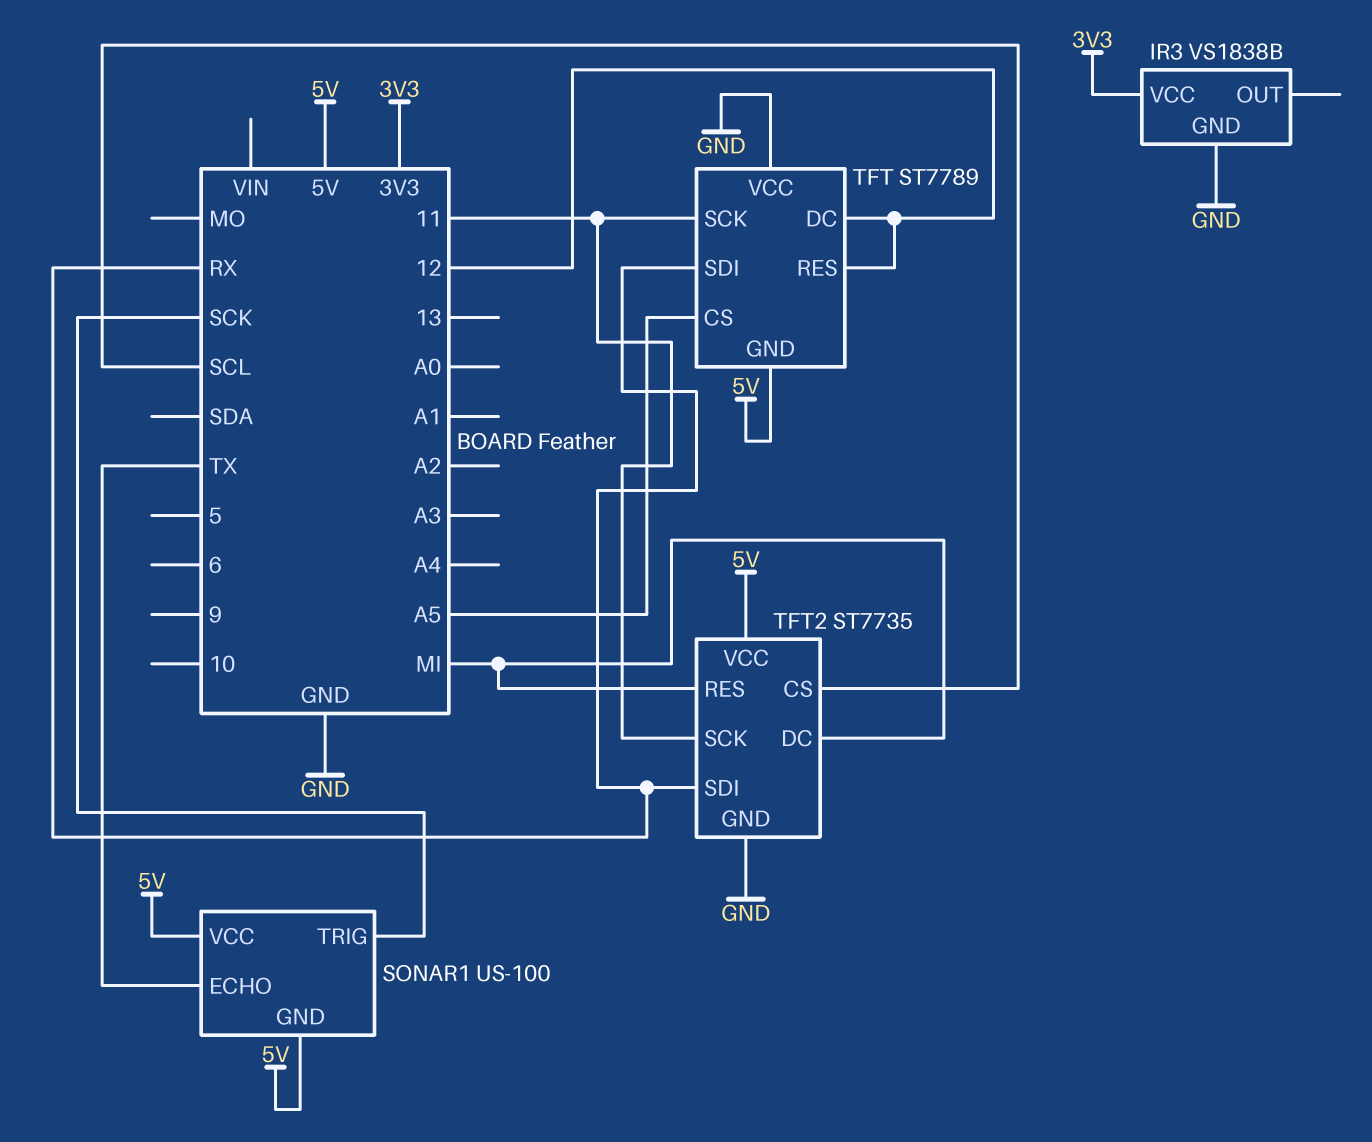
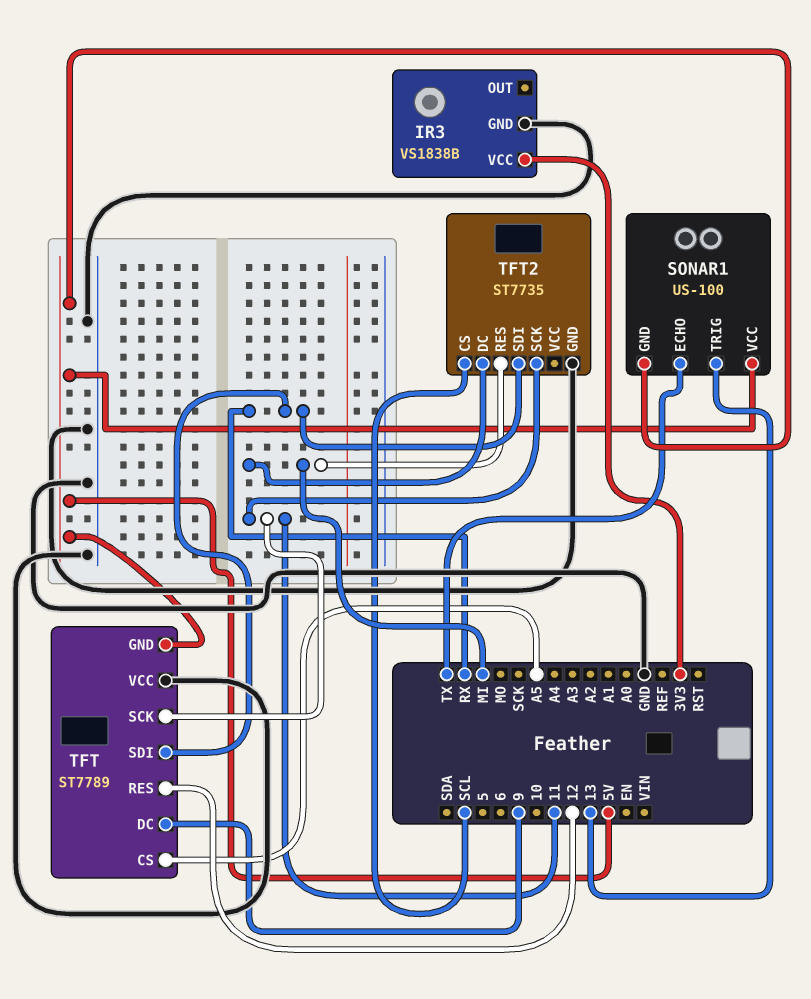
SONAR1 pin TRIG: SCK -> 13
TFT pin DC: 12 -> 9
TFT2 pin VCC: 5V -> none

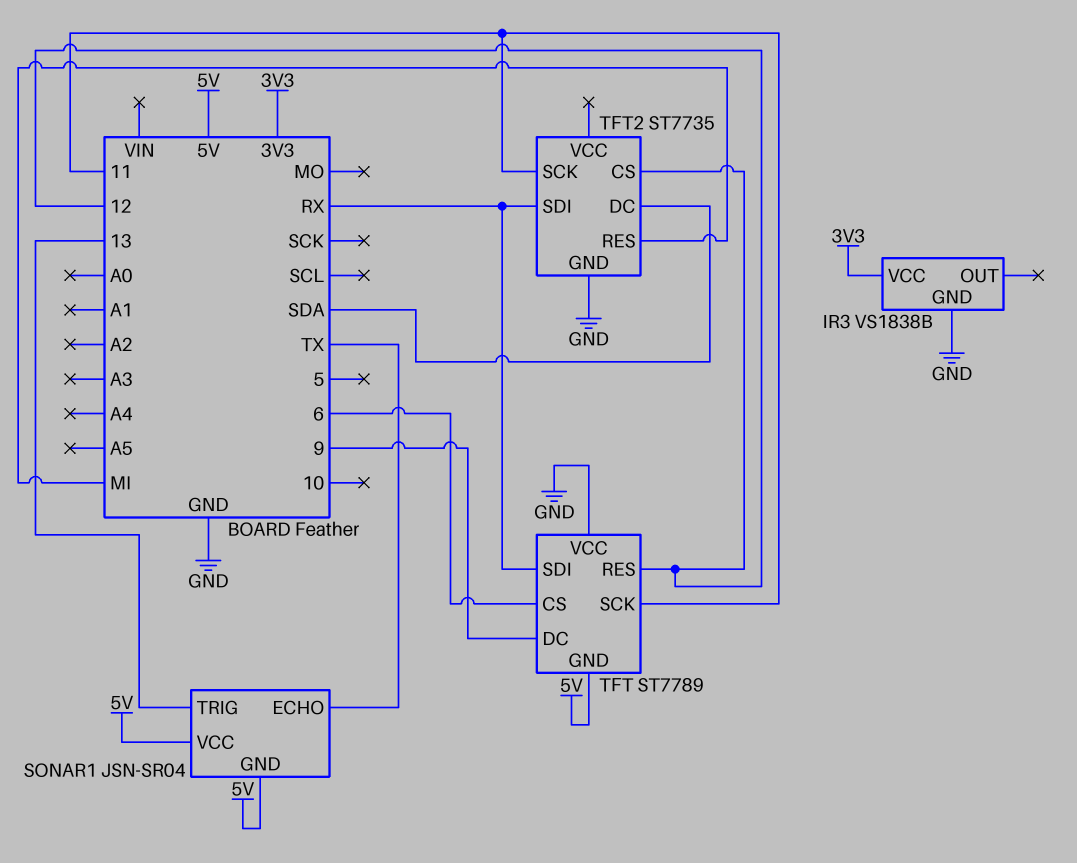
SONAR1: US-100 -> JSN-SR04
TFT pin CS: A5 -> 6
TFT2 pin CS: SCL -> 12
TFT2 pin DC: MI -> SDA

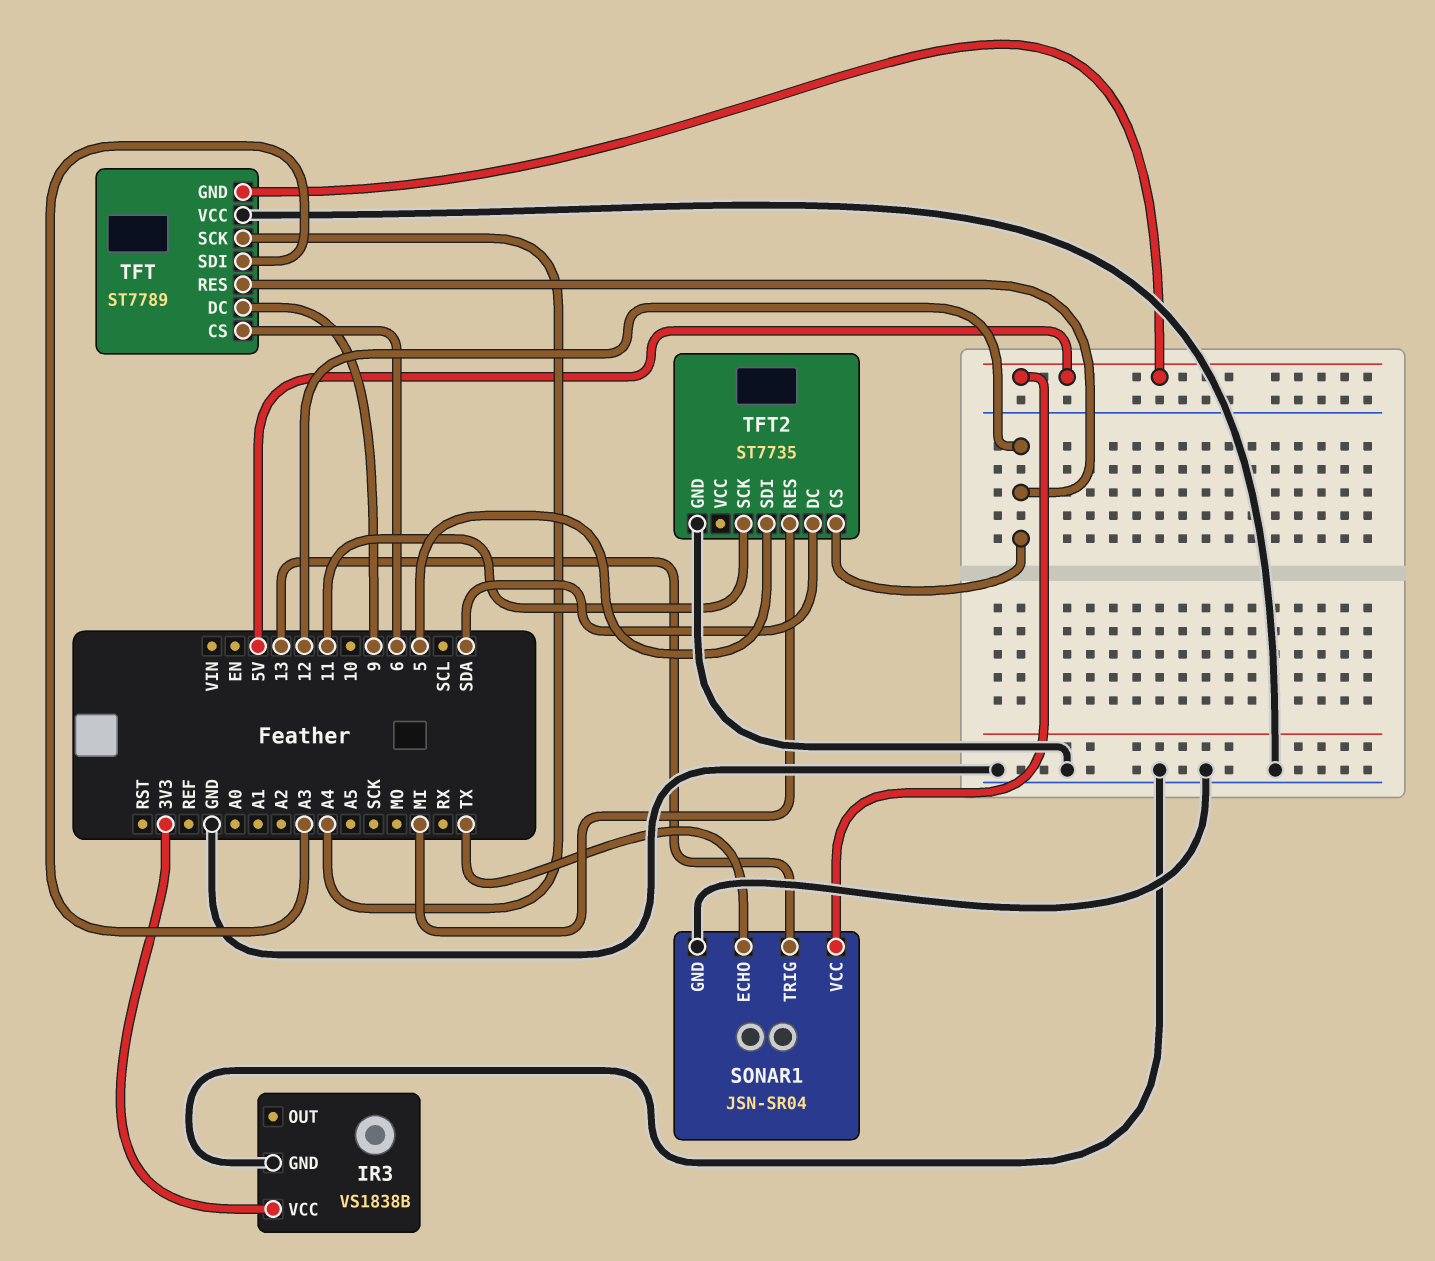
SONAR1 pin GND: 5V -> GND
TFT pin SCK: 11 -> A4
TFT pin SDI: RX -> A3
TFT2 pin SDI: RX -> 5

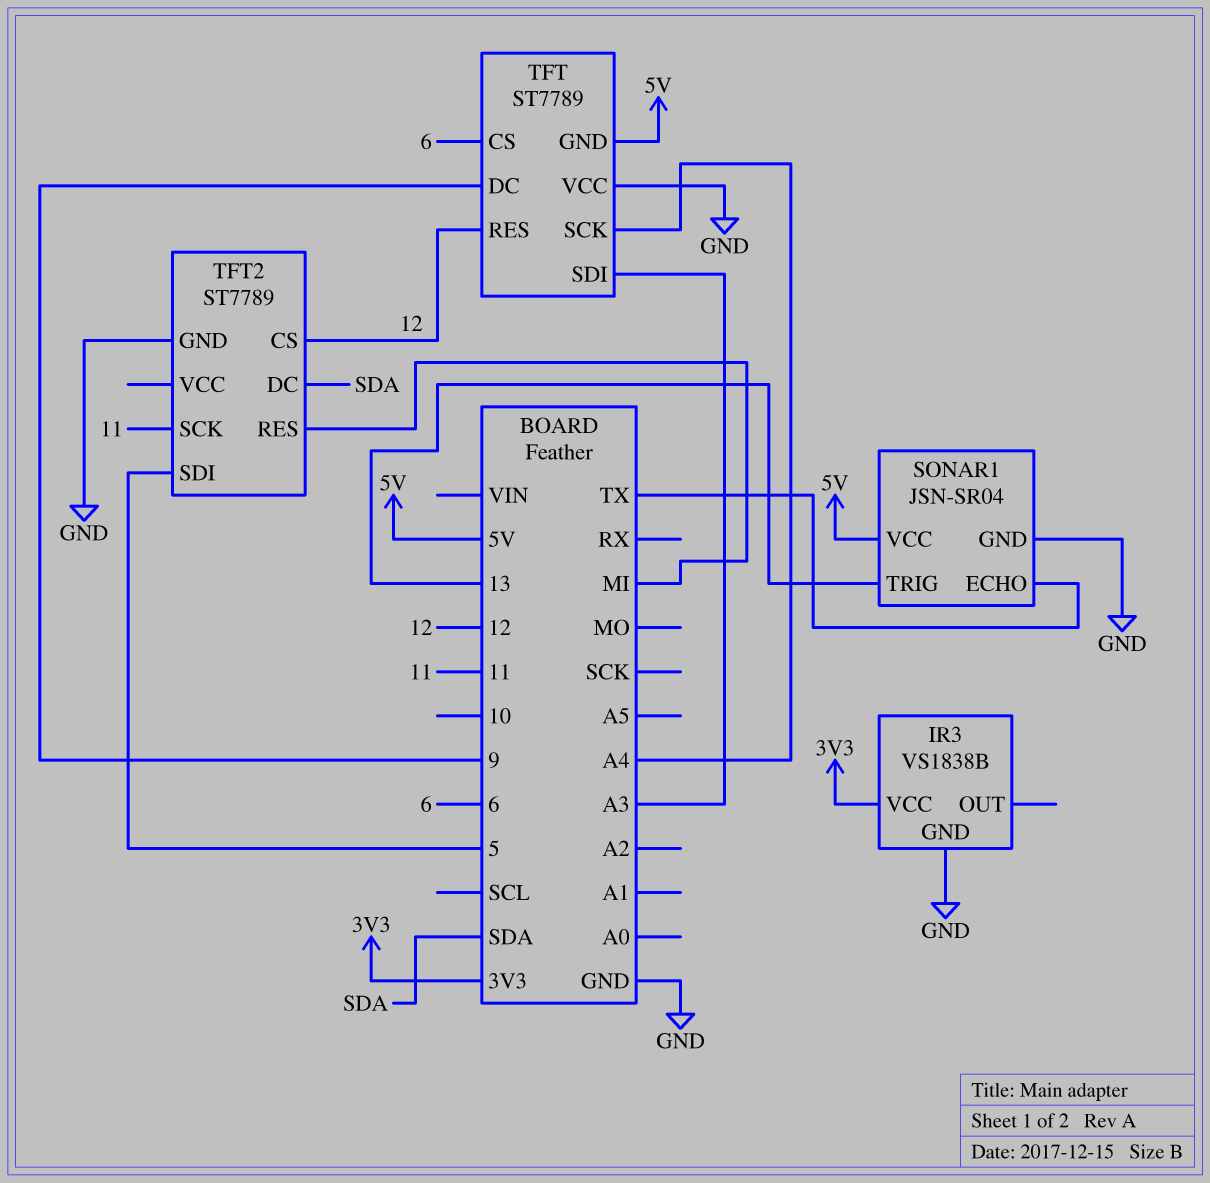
TFT2: ST7735 -> ST7789

